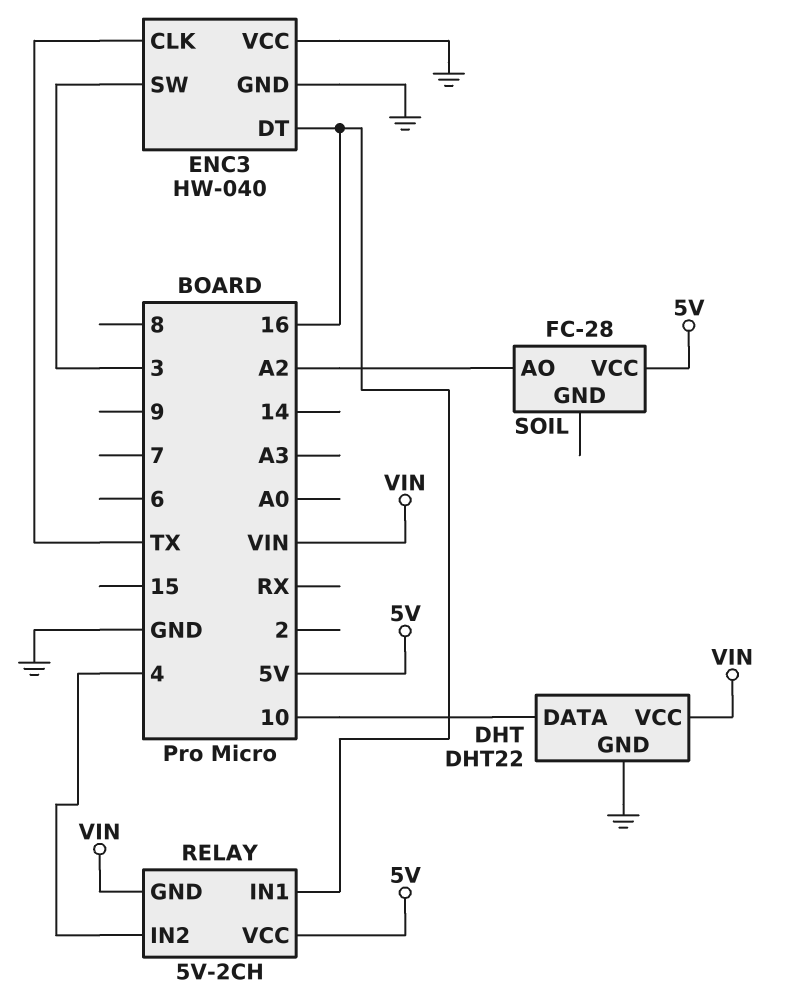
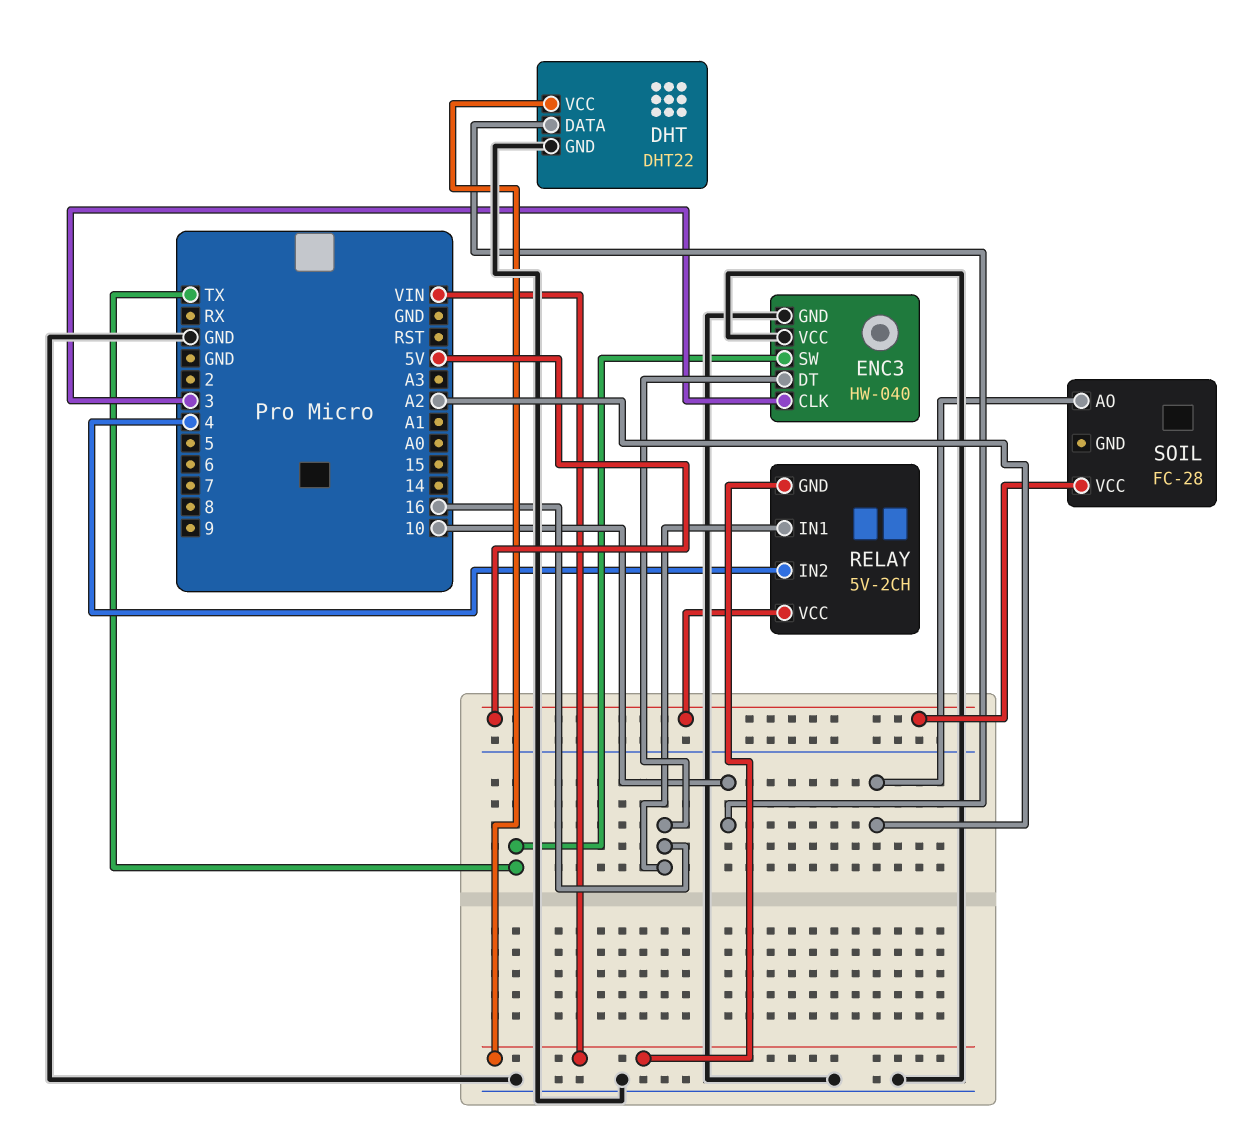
ENC3 pin CLK: TX -> 3
ENC3 pin SW: 3 -> TX

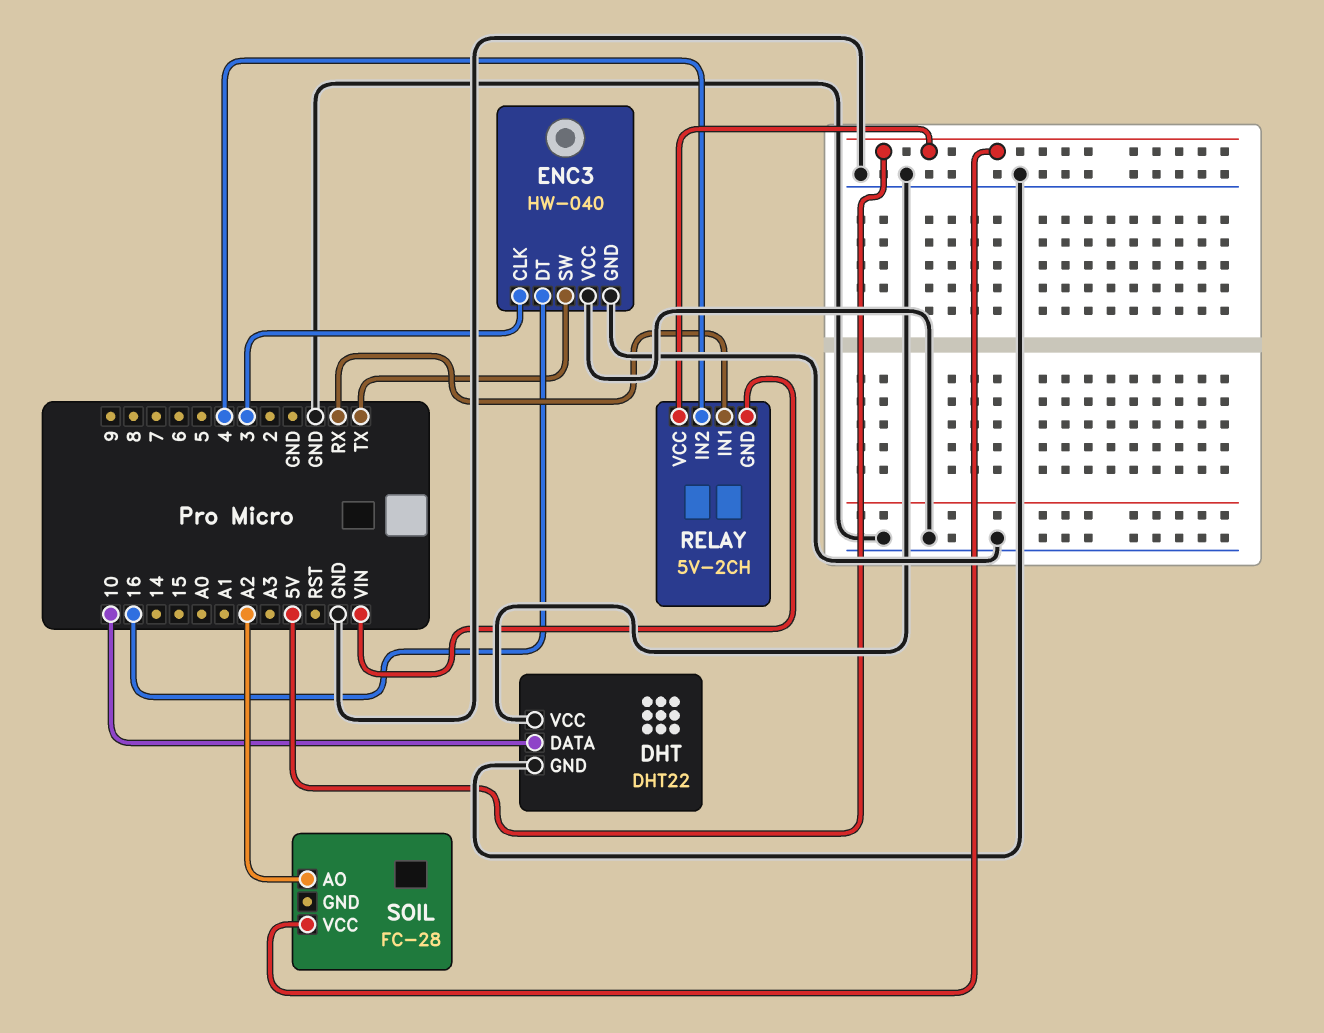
DHT pin VCC: VIN -> GND
RELAY pin IN1: 16 -> RX

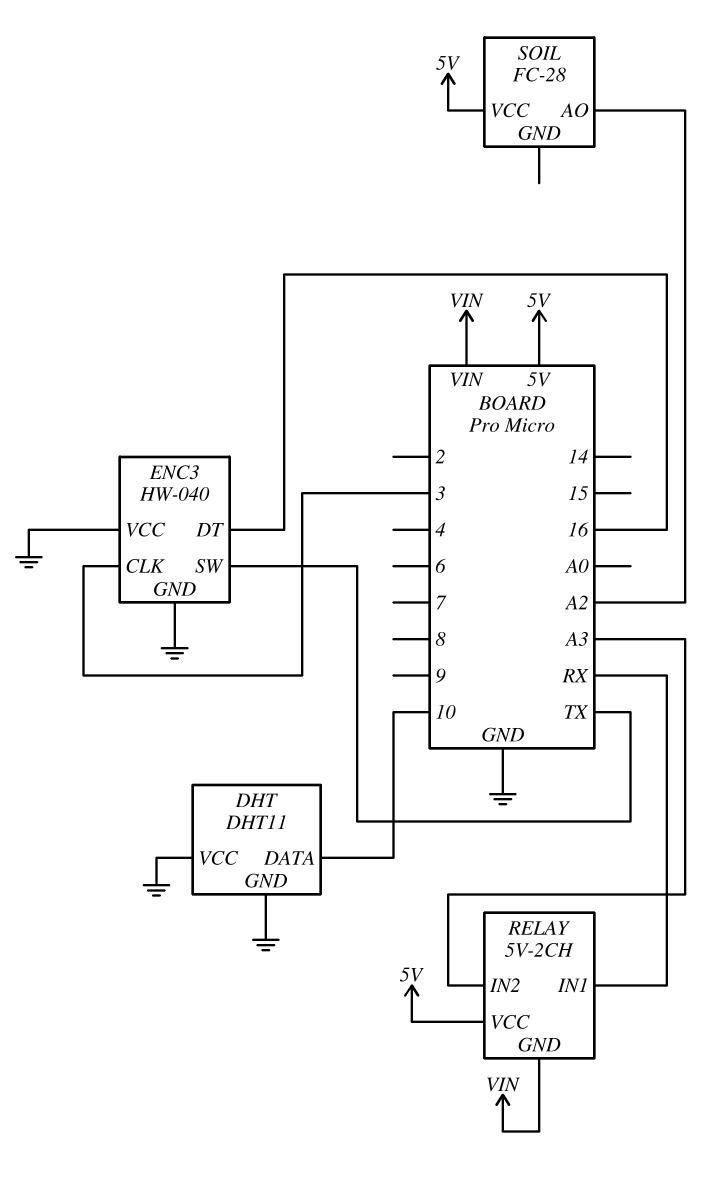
DHT: DHT22 -> DHT11
RELAY pin IN2: 4 -> A3

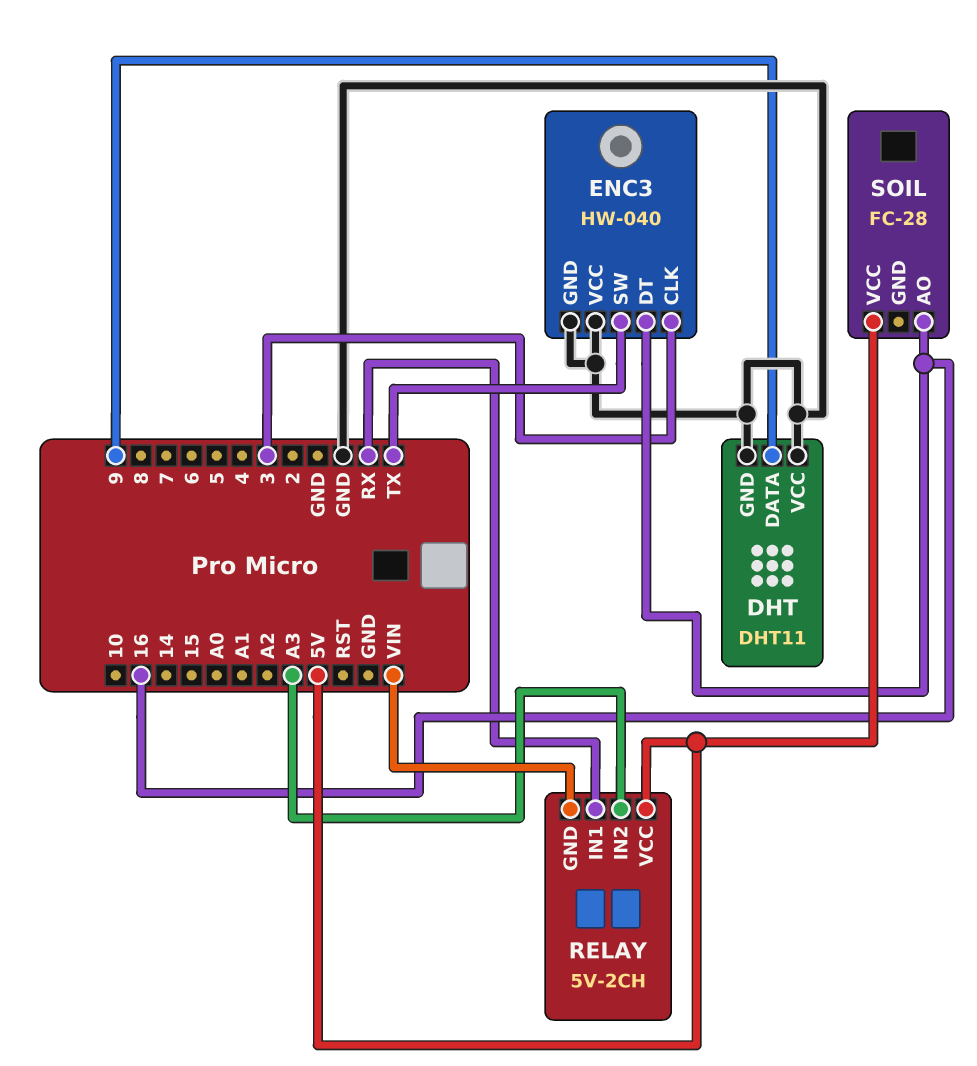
DHT pin DATA: 10 -> 9
SOIL pin AO: A2 -> 16

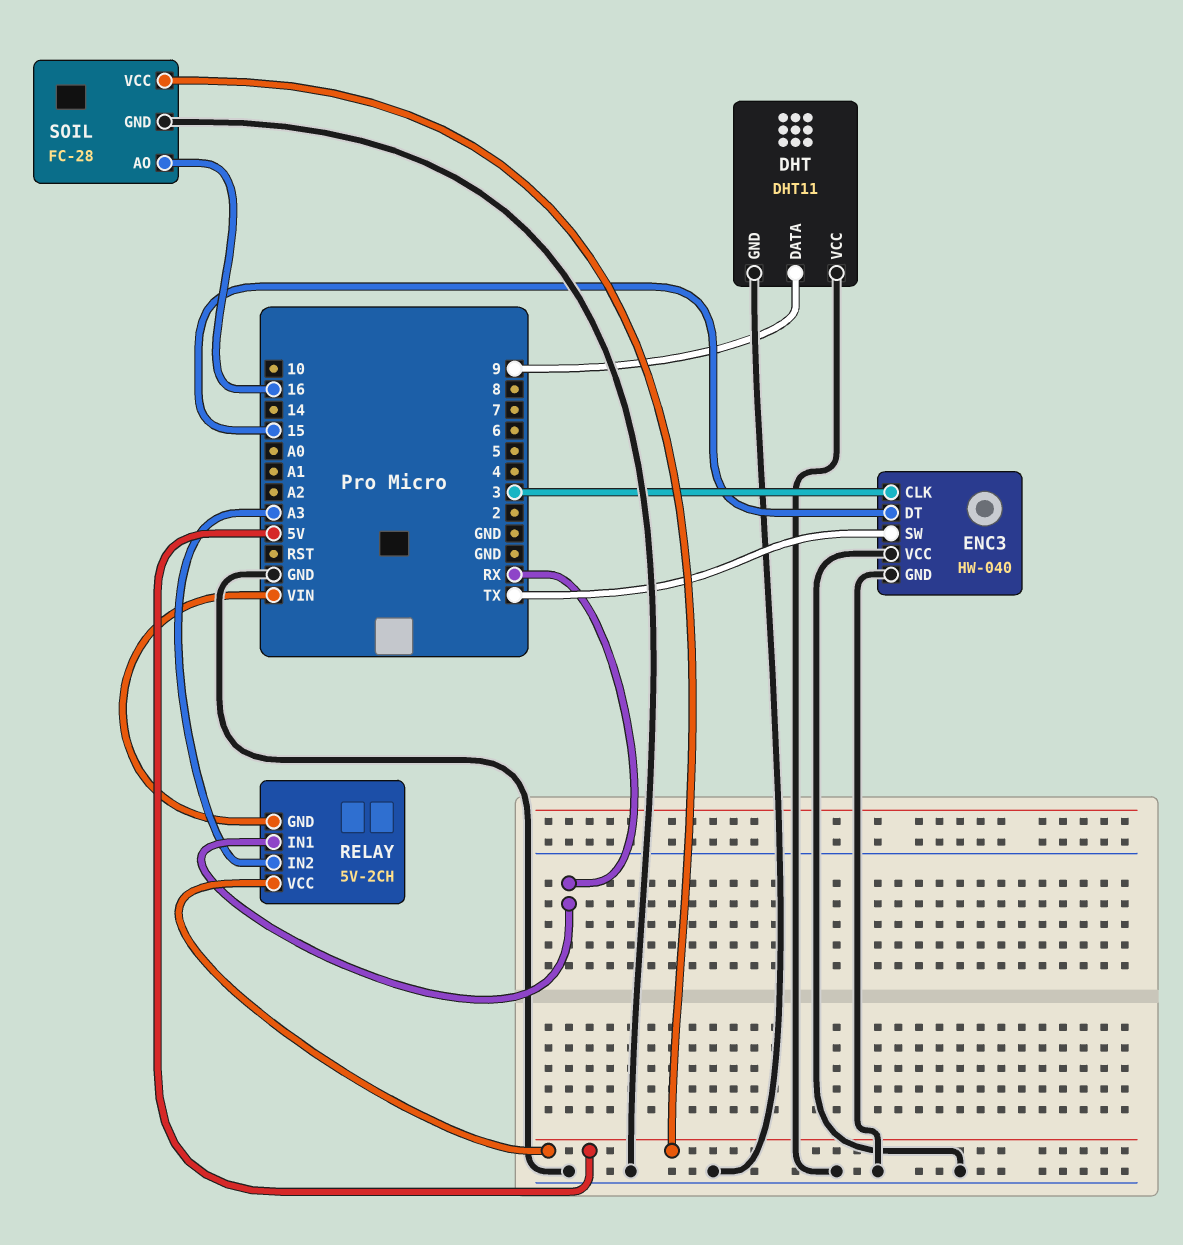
ENC3 pin DT: 16 -> 15
SOIL pin GND: none -> GND

